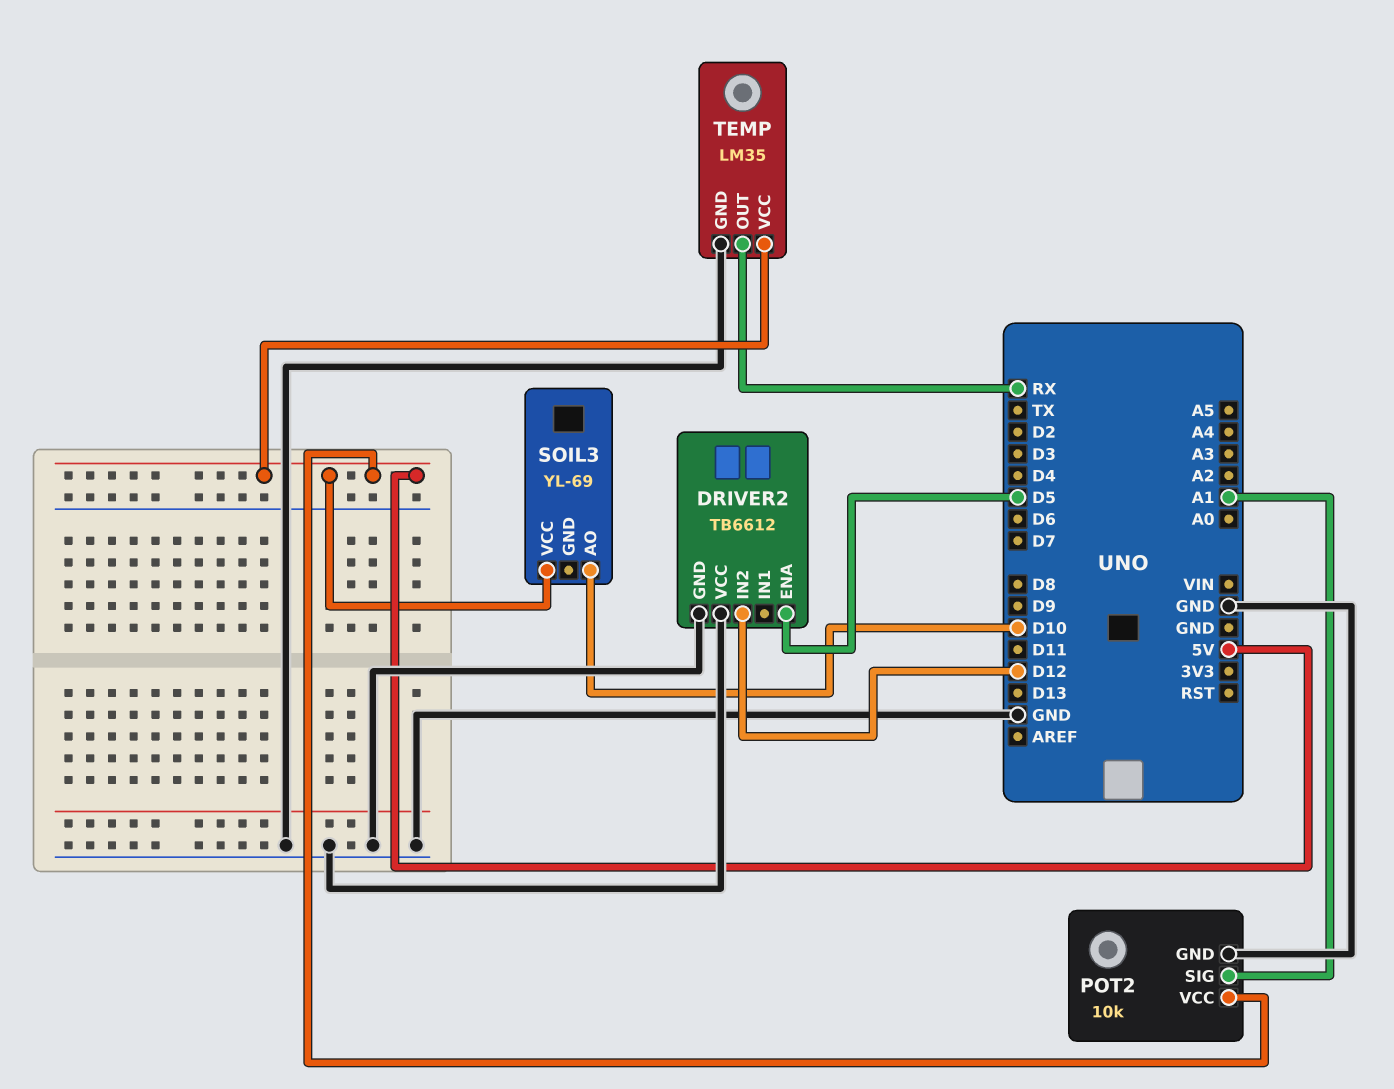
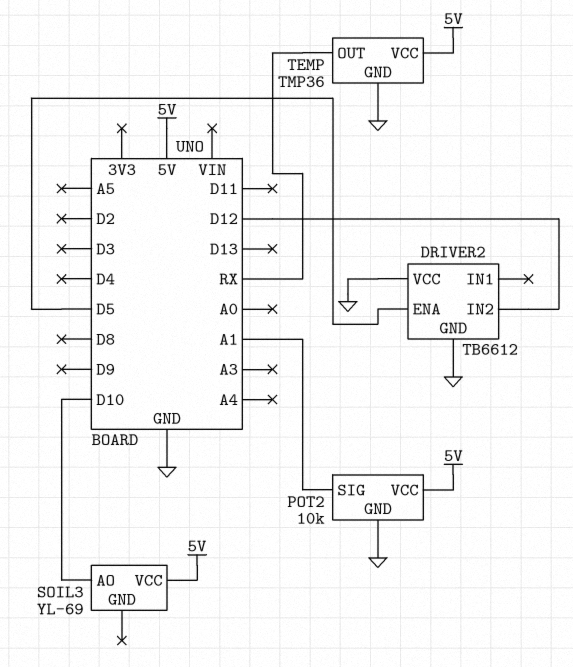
TEMP: LM35 -> TMP36

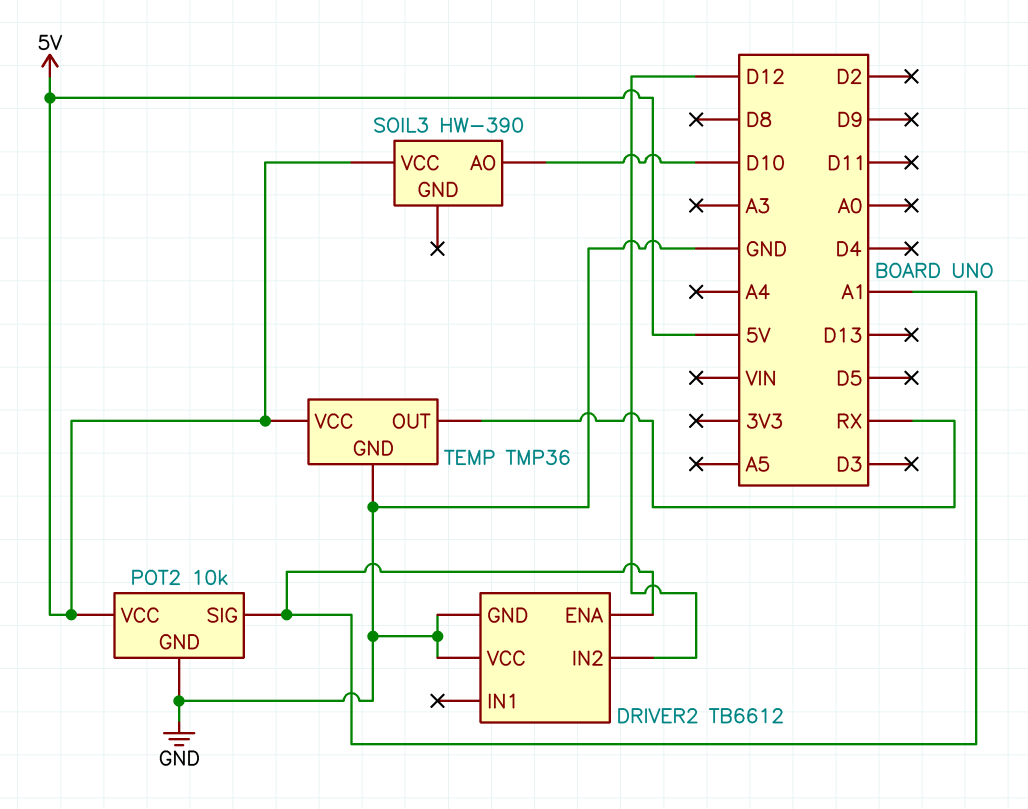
DRIVER2 pin ENA: D5 -> A1
SOIL3: YL-69 -> HW-390

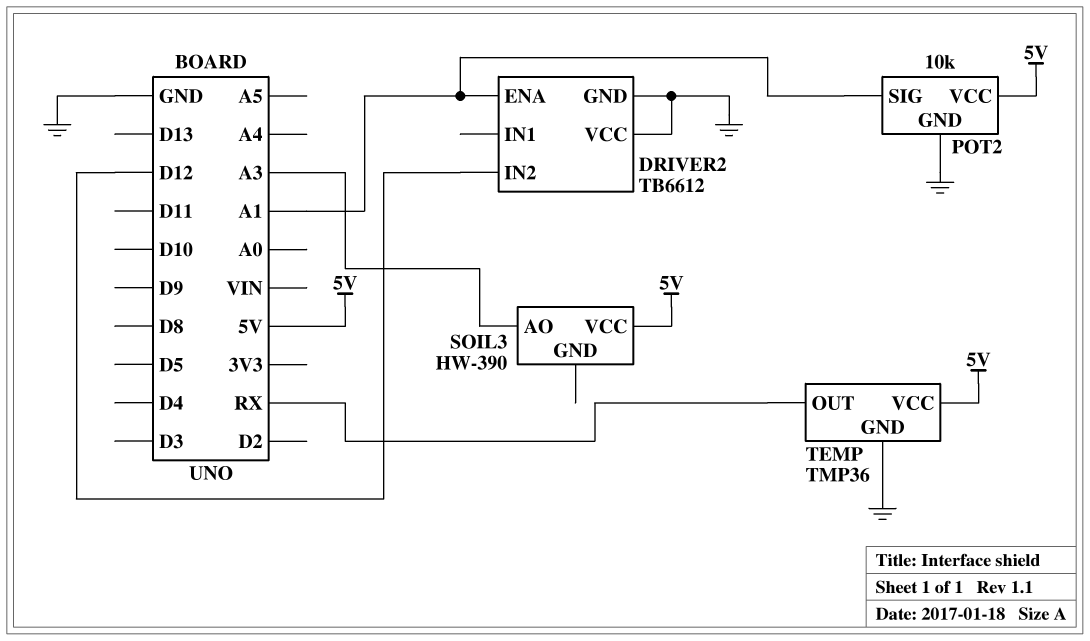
SOIL3 pin AO: D10 -> A3

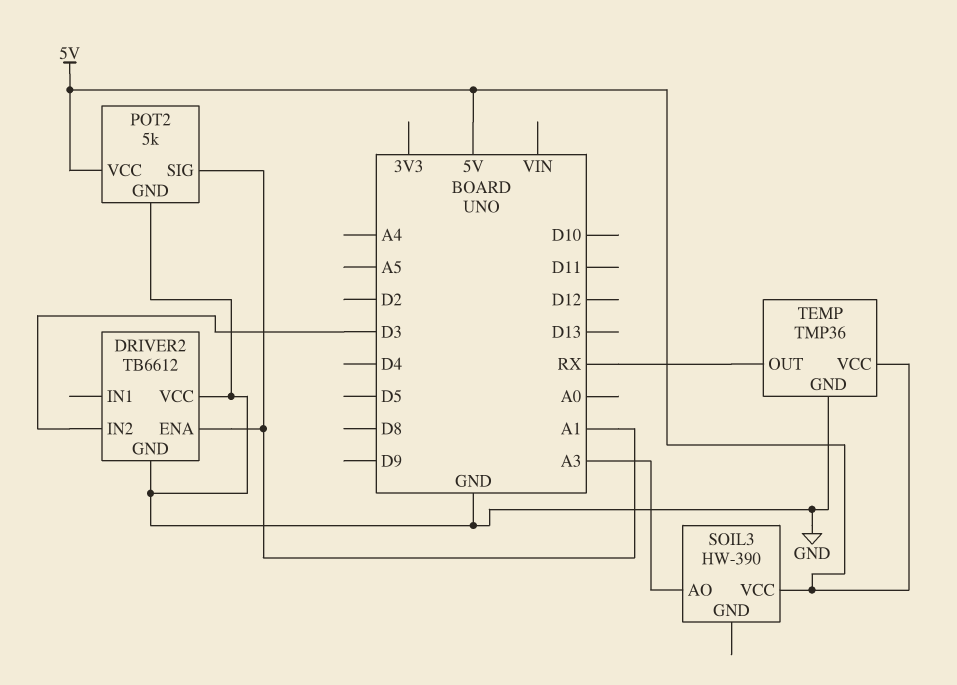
DRIVER2 pin IN2: D12 -> D3
POT2: 10k -> 5k

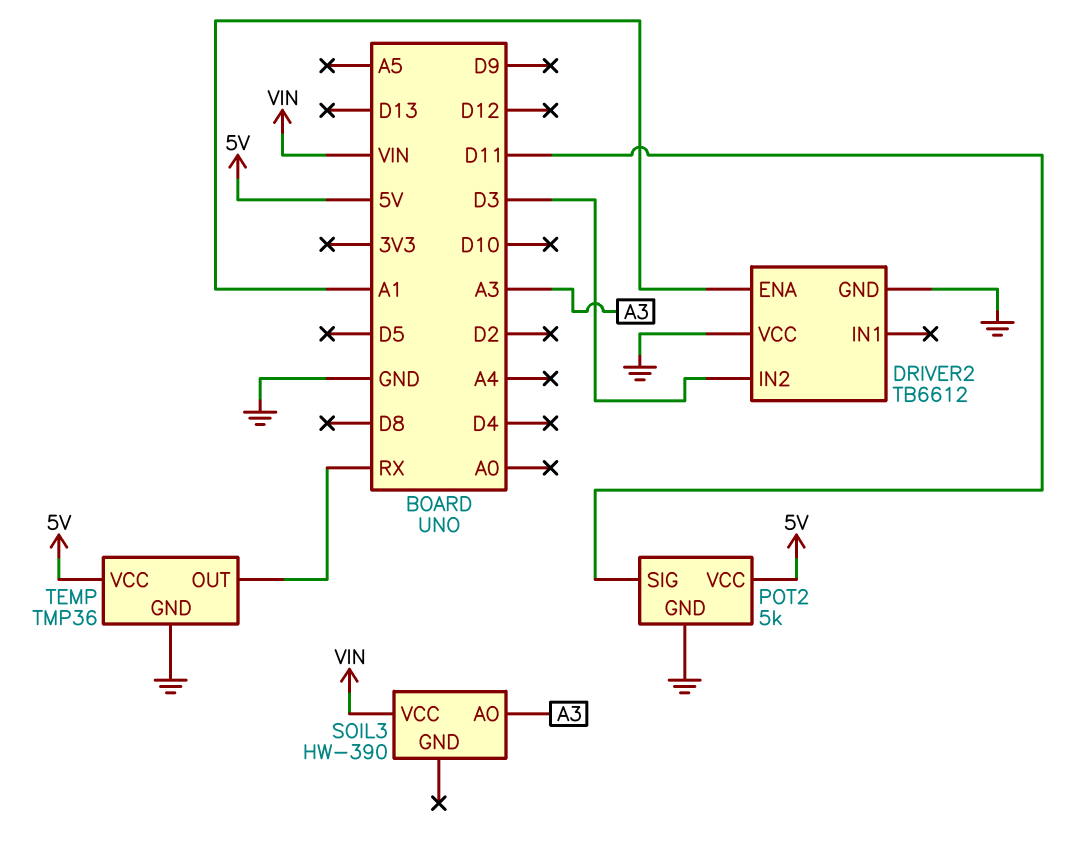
POT2 pin SIG: A1 -> D11
SOIL3 pin VCC: 5V -> VIN

